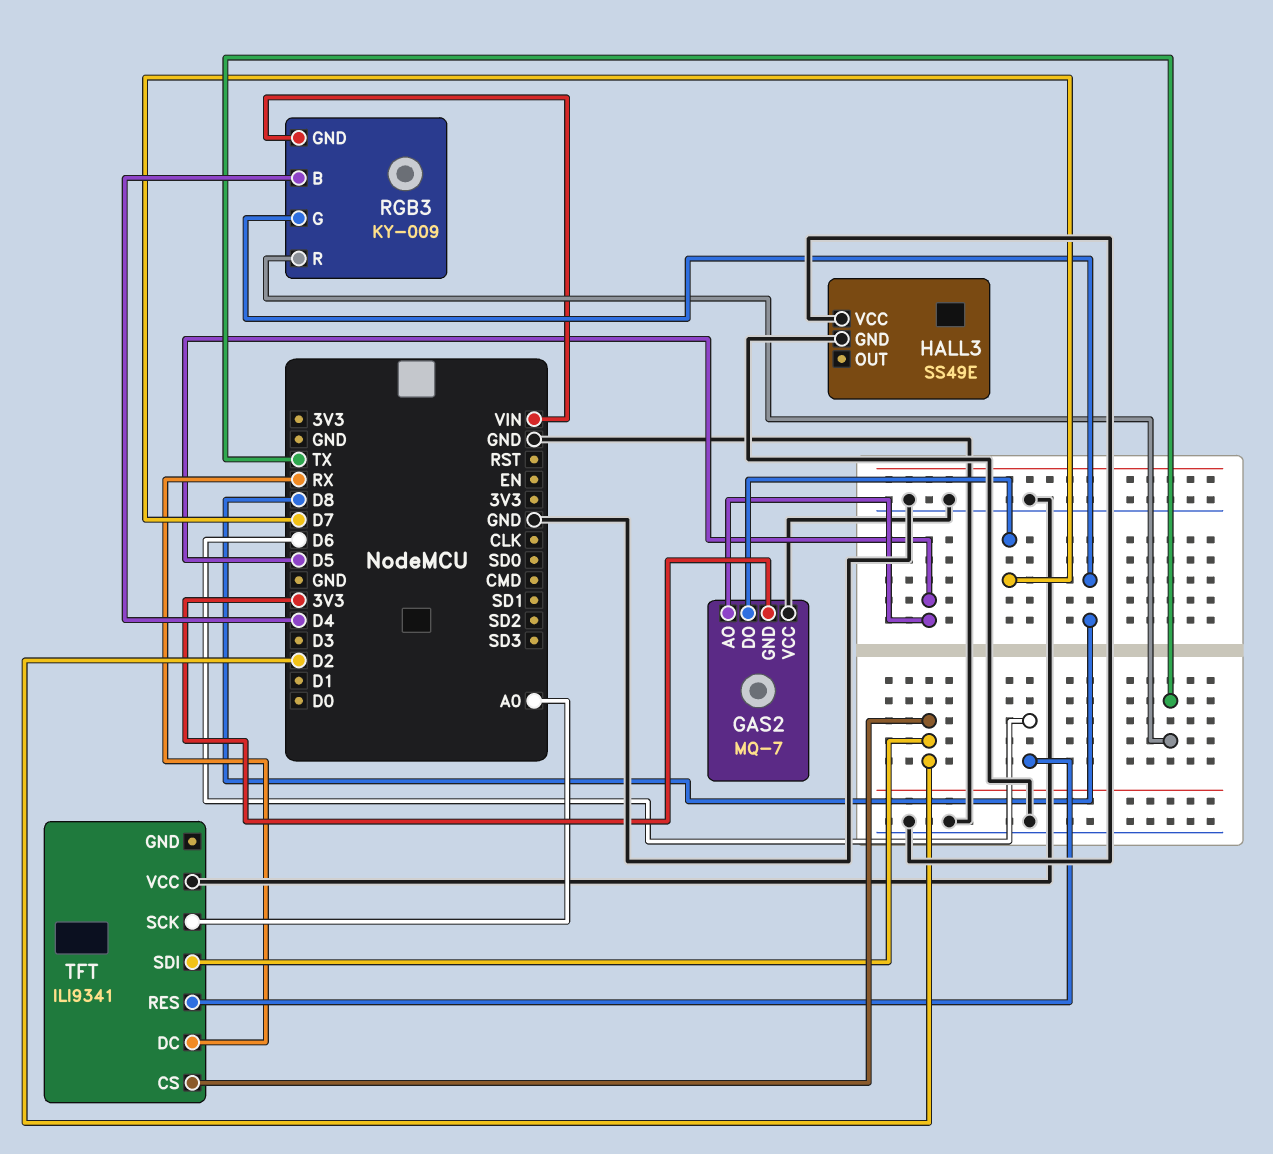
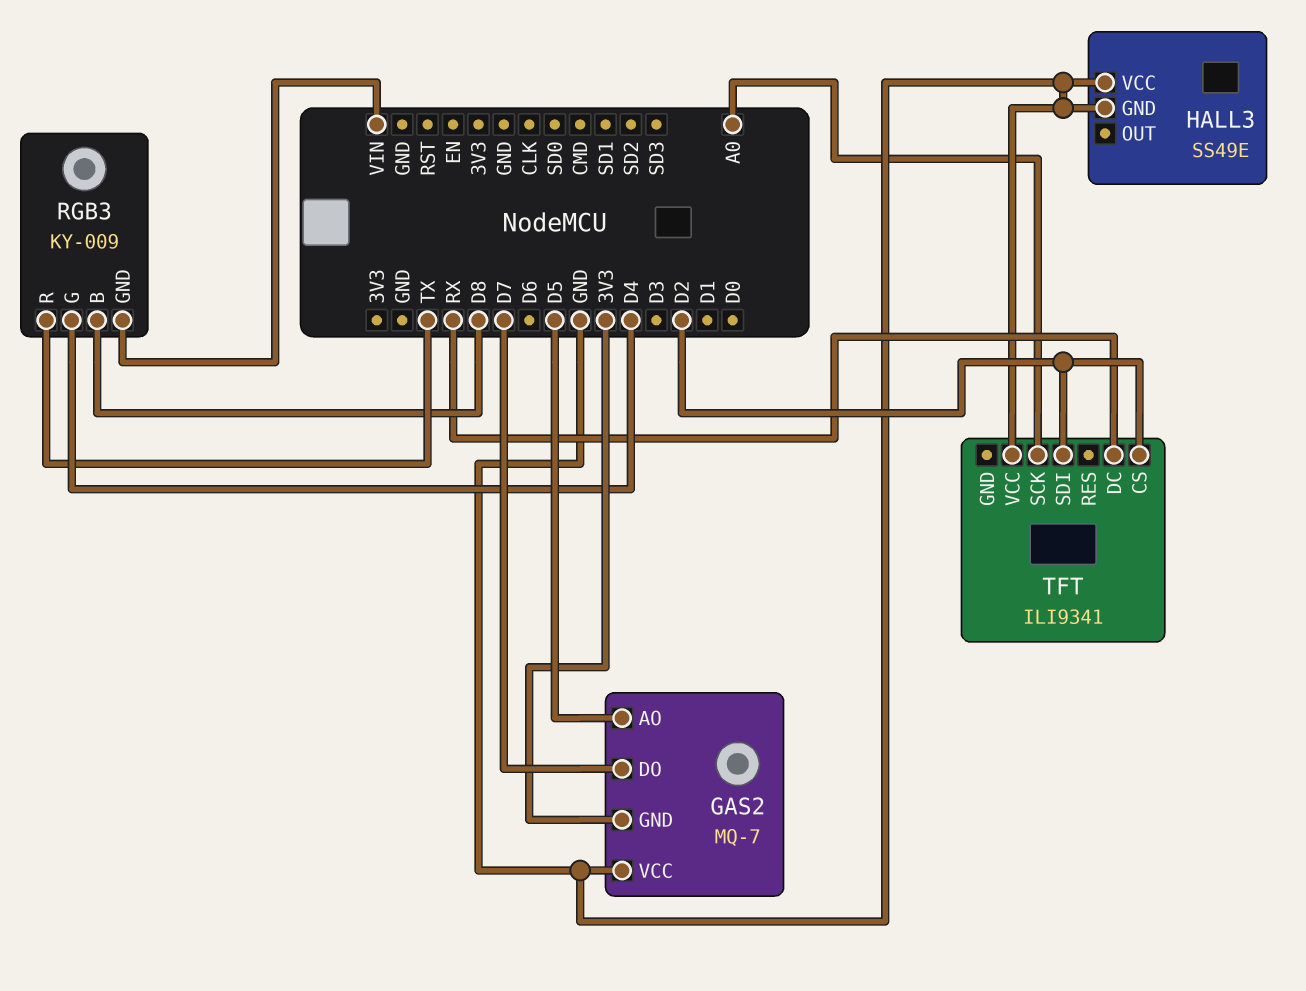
RGB3 pin B: D4 -> D8
RGB3 pin G: D8 -> D4
TFT pin RES: D6 -> none

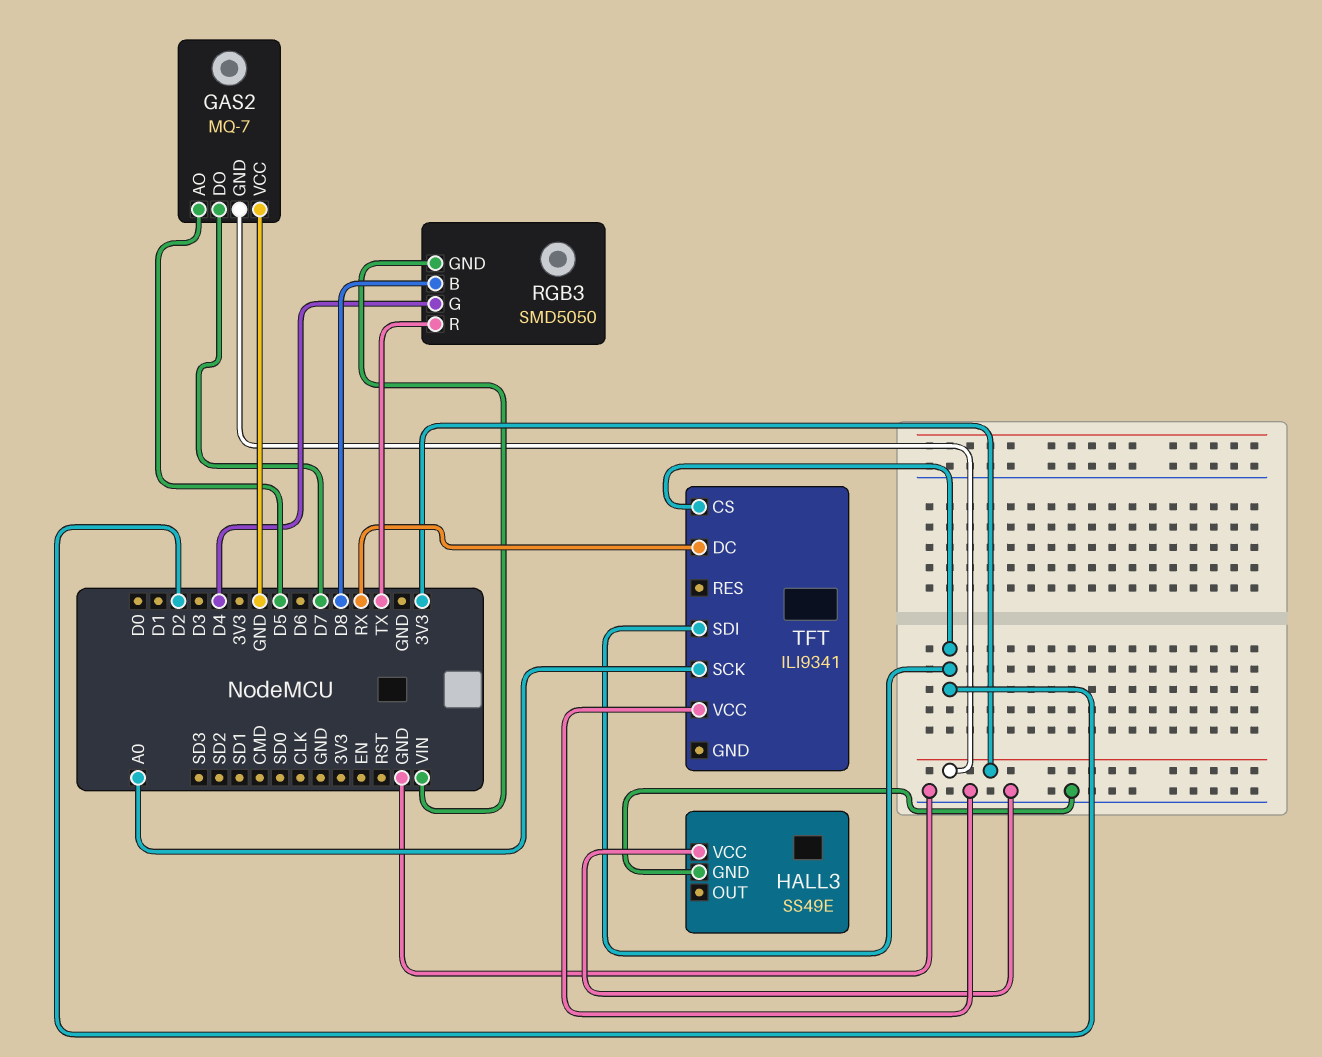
RGB3: KY-009 -> SMD5050

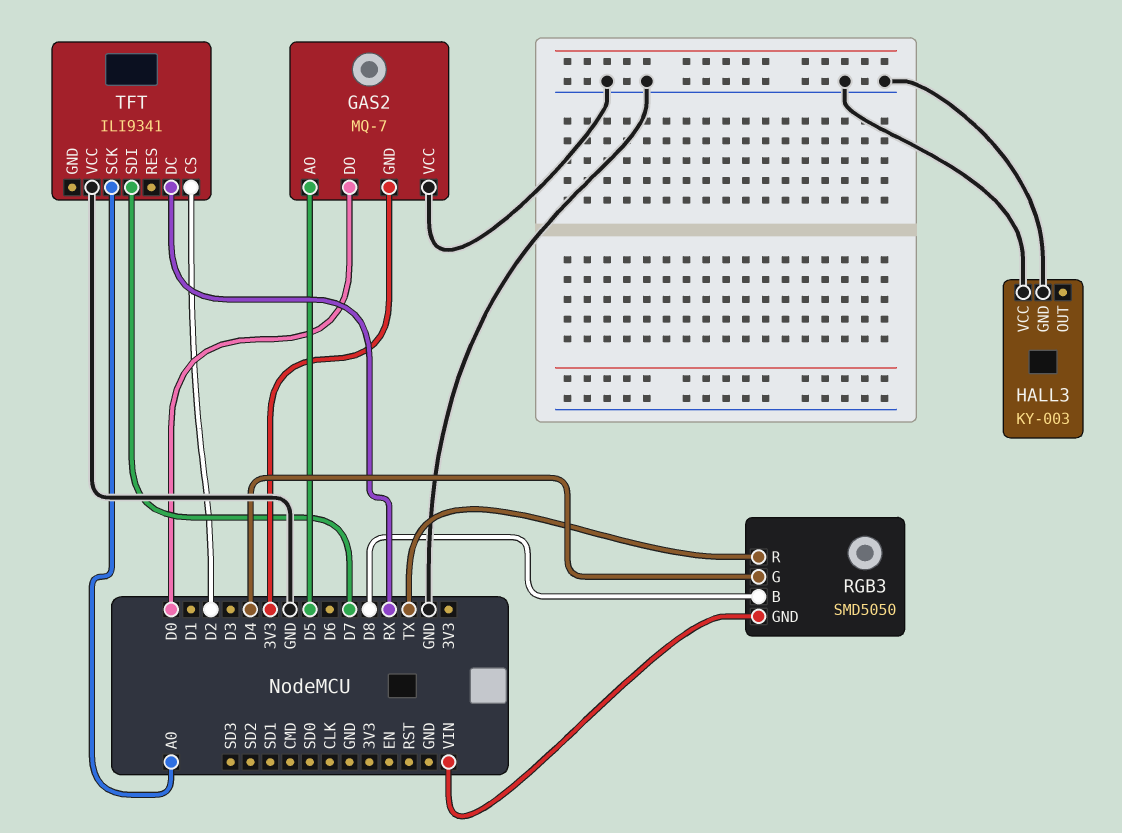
GAS2 pin DO: D7 -> D0
HALL3: SS49E -> KY-003
TFT pin SDI: D2 -> D7

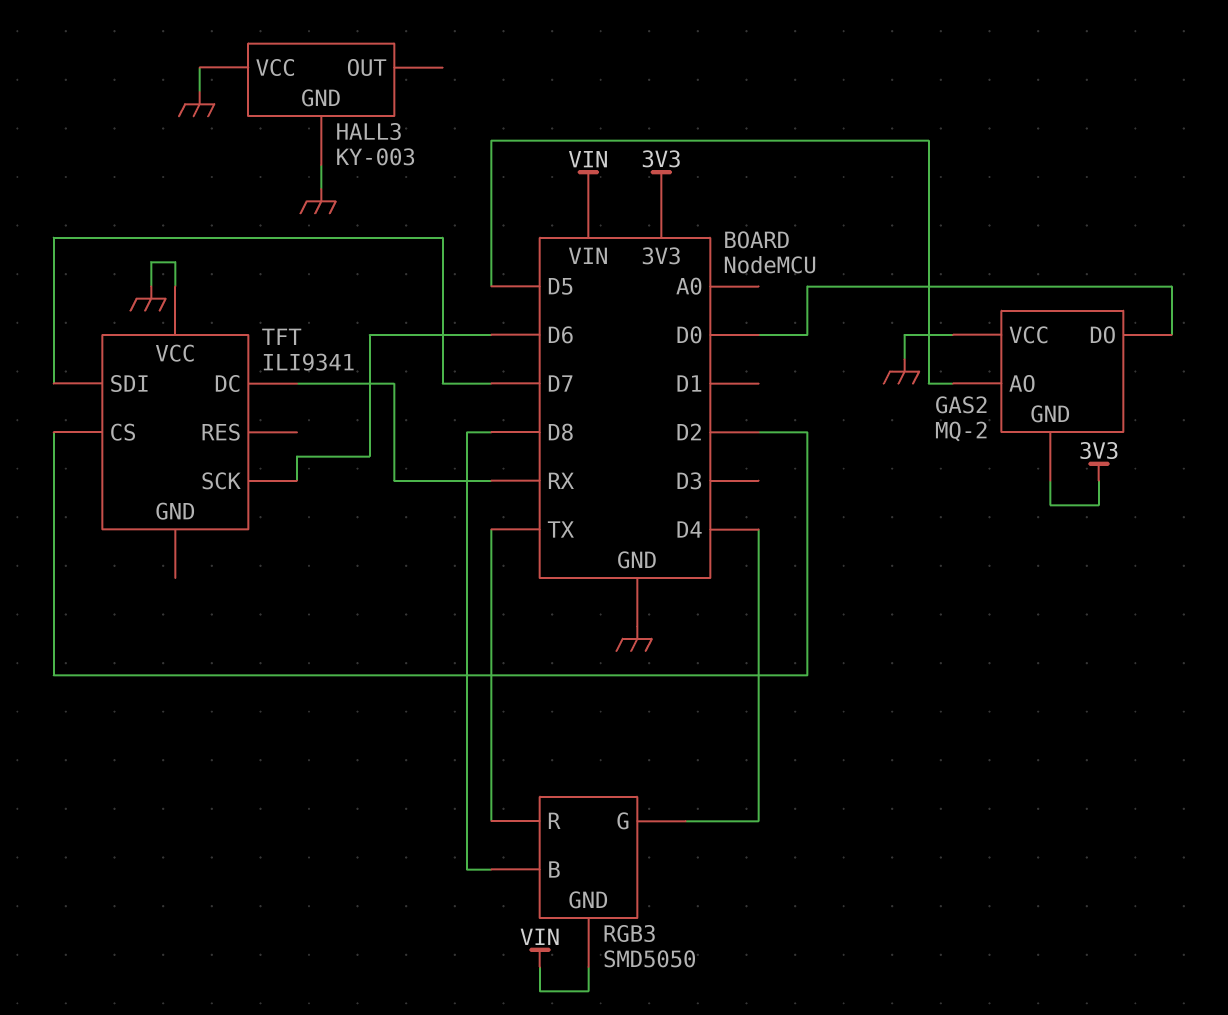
GAS2: MQ-7 -> MQ-2
TFT pin SCK: A0 -> D6

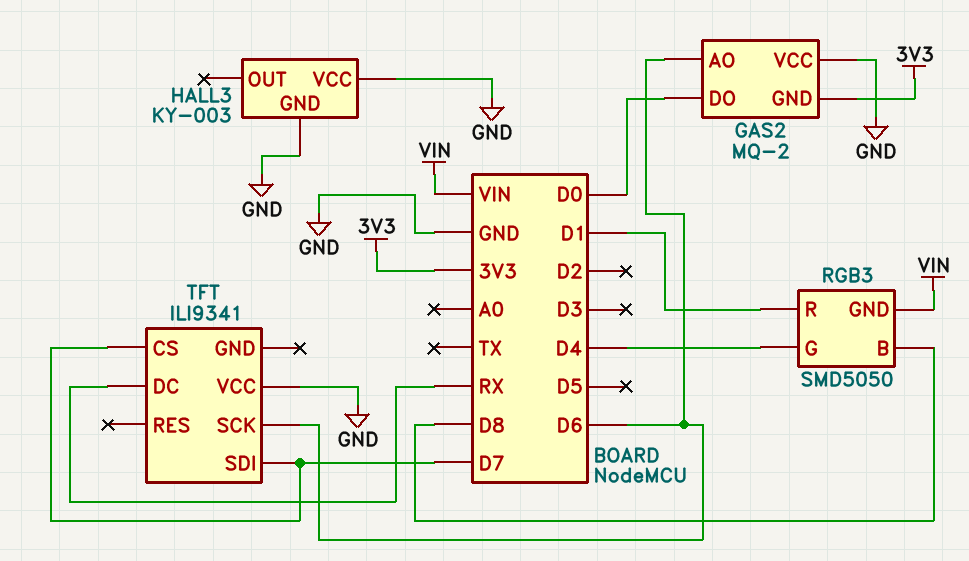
GAS2 pin AO: D5 -> D6
RGB3 pin R: TX -> D1
TFT pin CS: D2 -> D7

